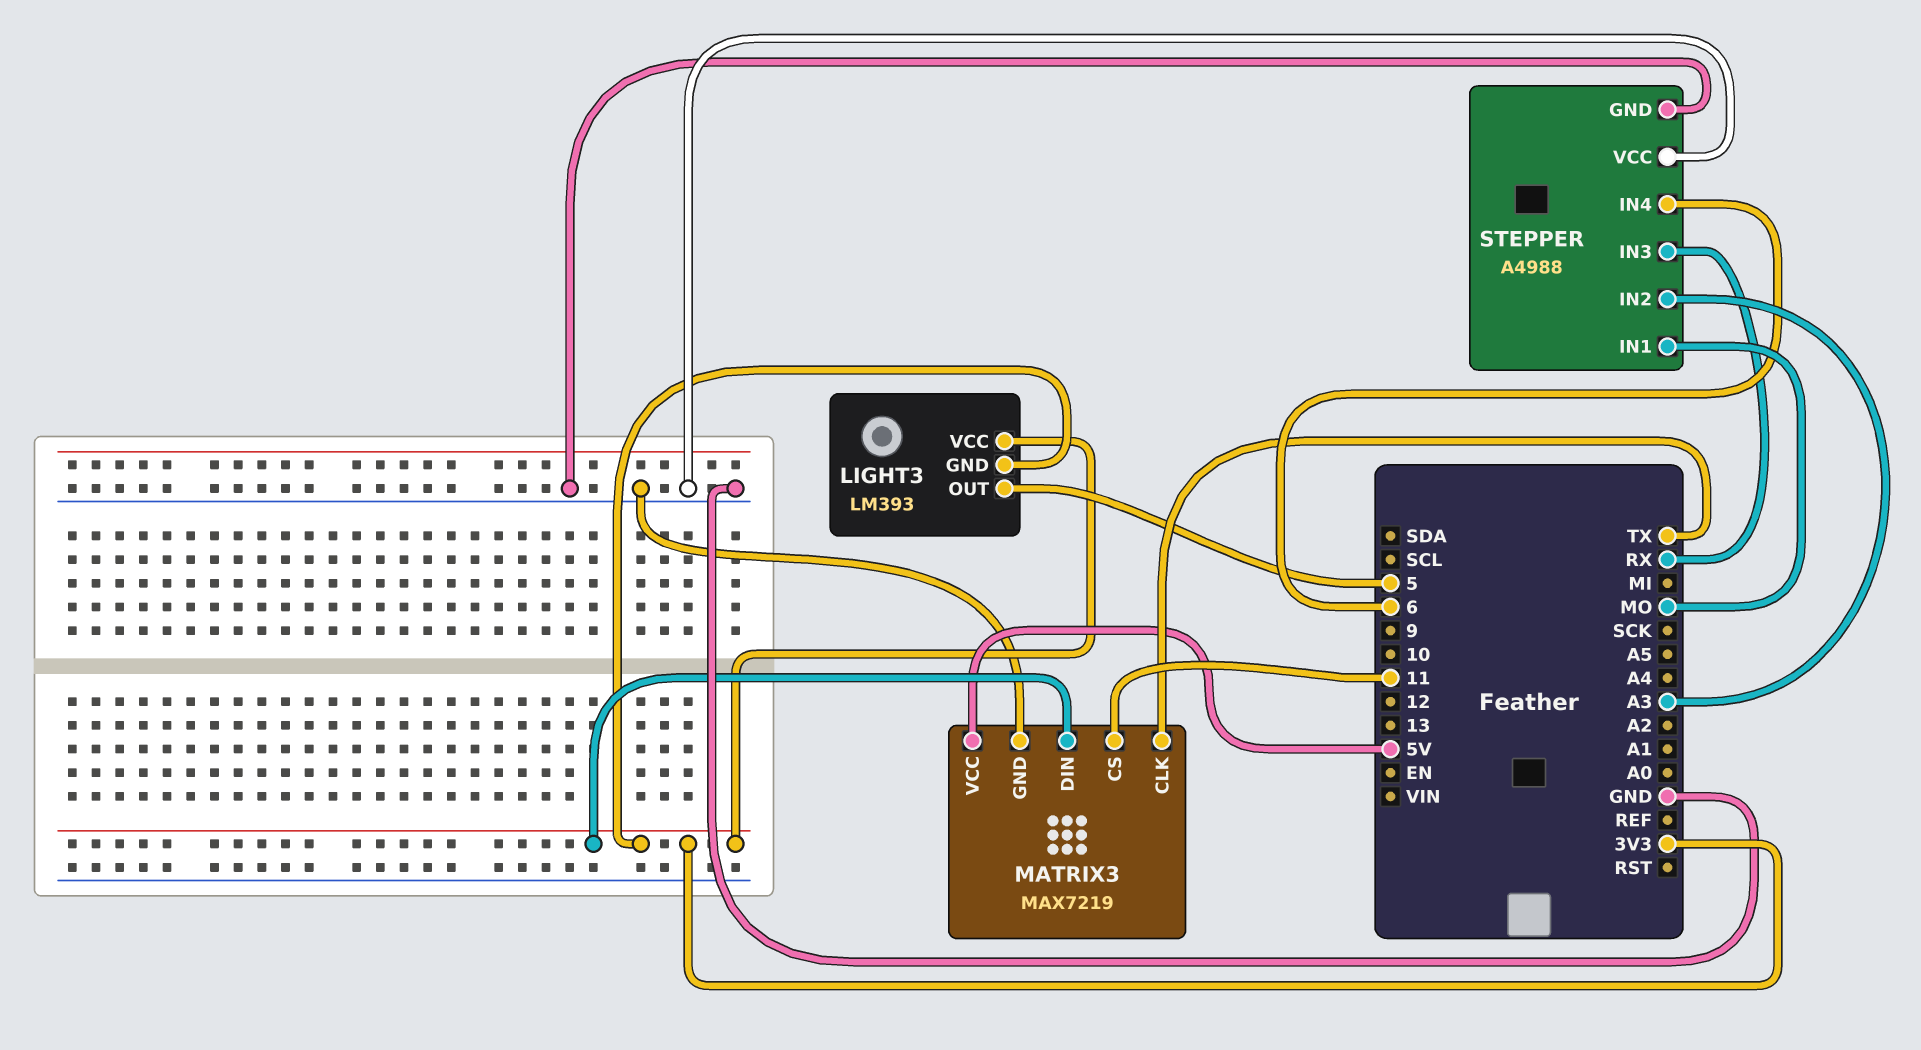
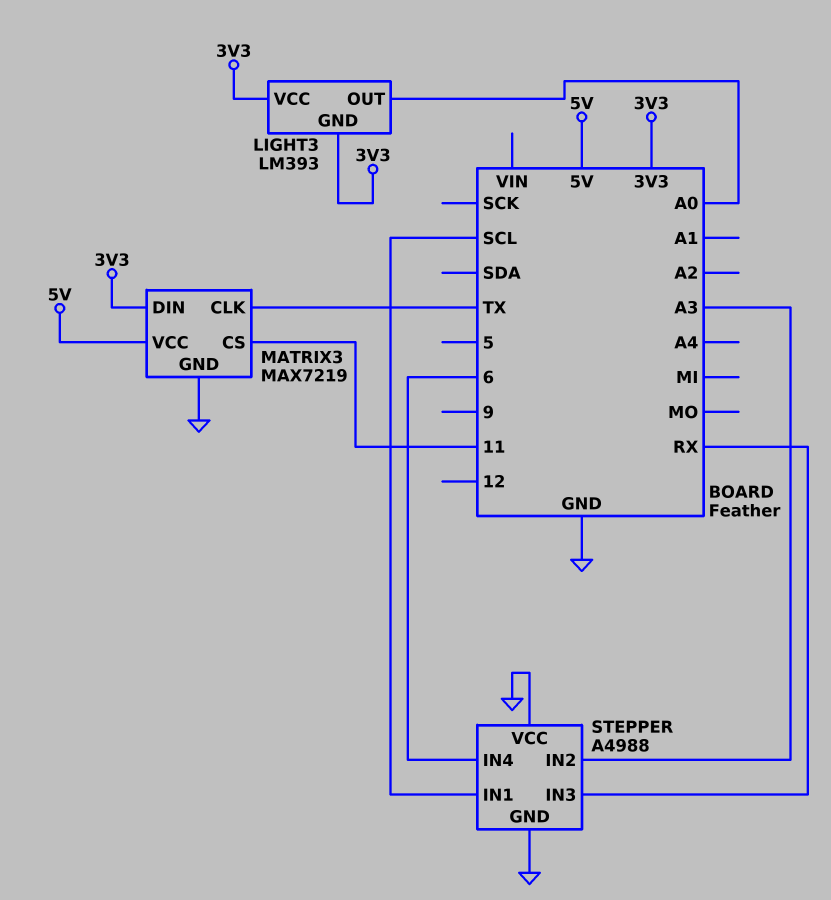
LIGHT3 pin OUT: 5 -> A0
STEPPER pin IN1: MO -> SCL

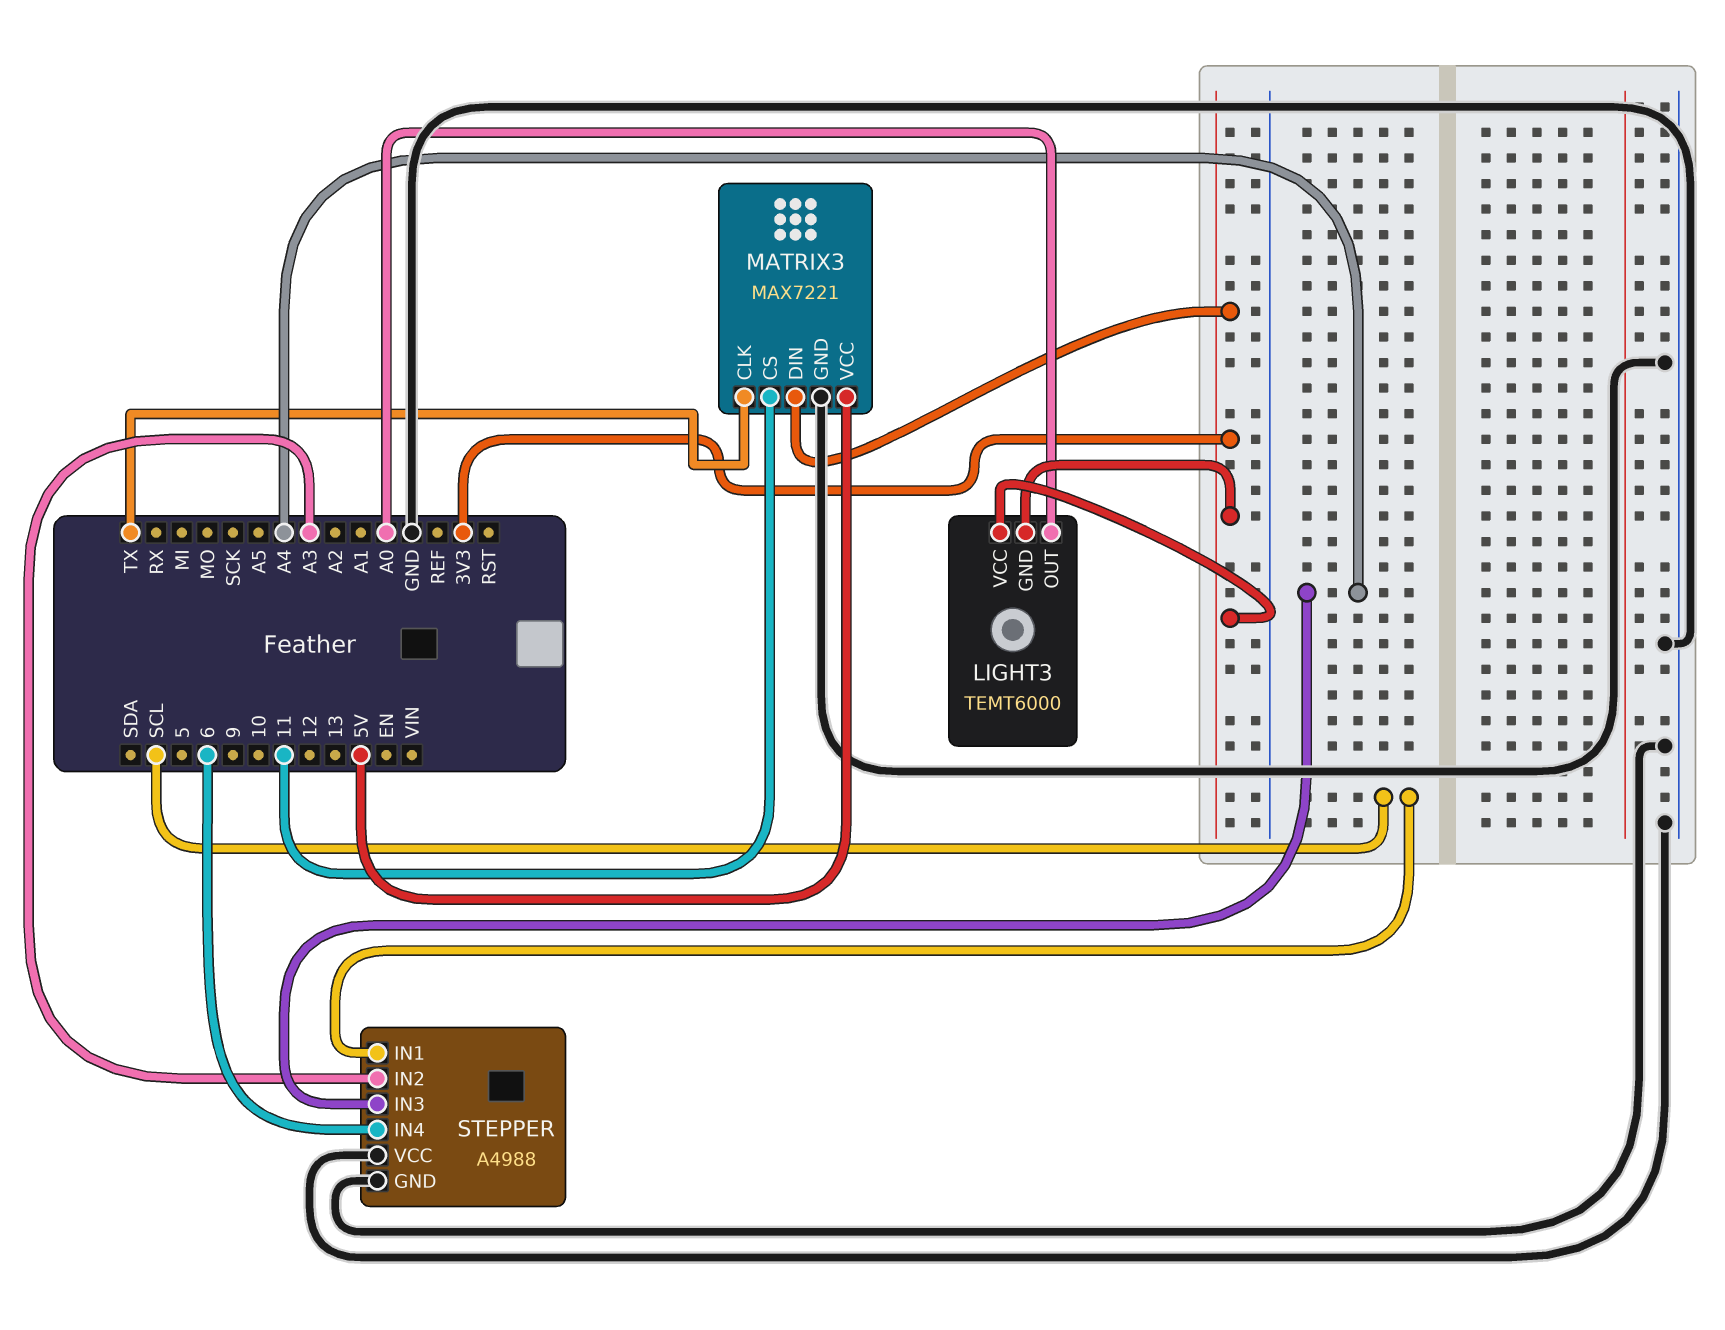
LIGHT3: LM393 -> TEMT6000
MATRIX3: MAX7219 -> MAX7221
STEPPER pin IN3: RX -> A4

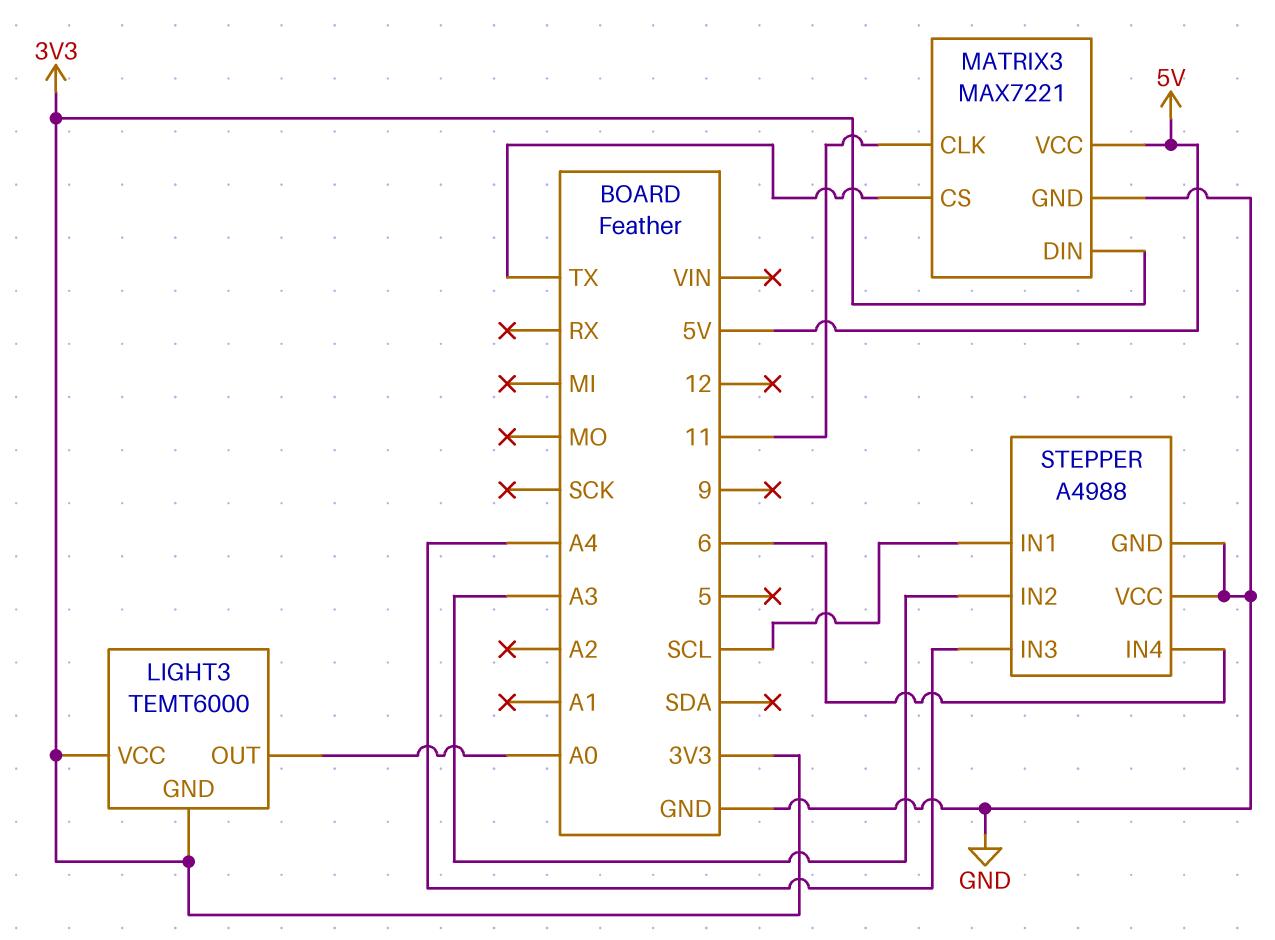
MATRIX3 pin CLK: TX -> 11
MATRIX3 pin CS: 11 -> TX

